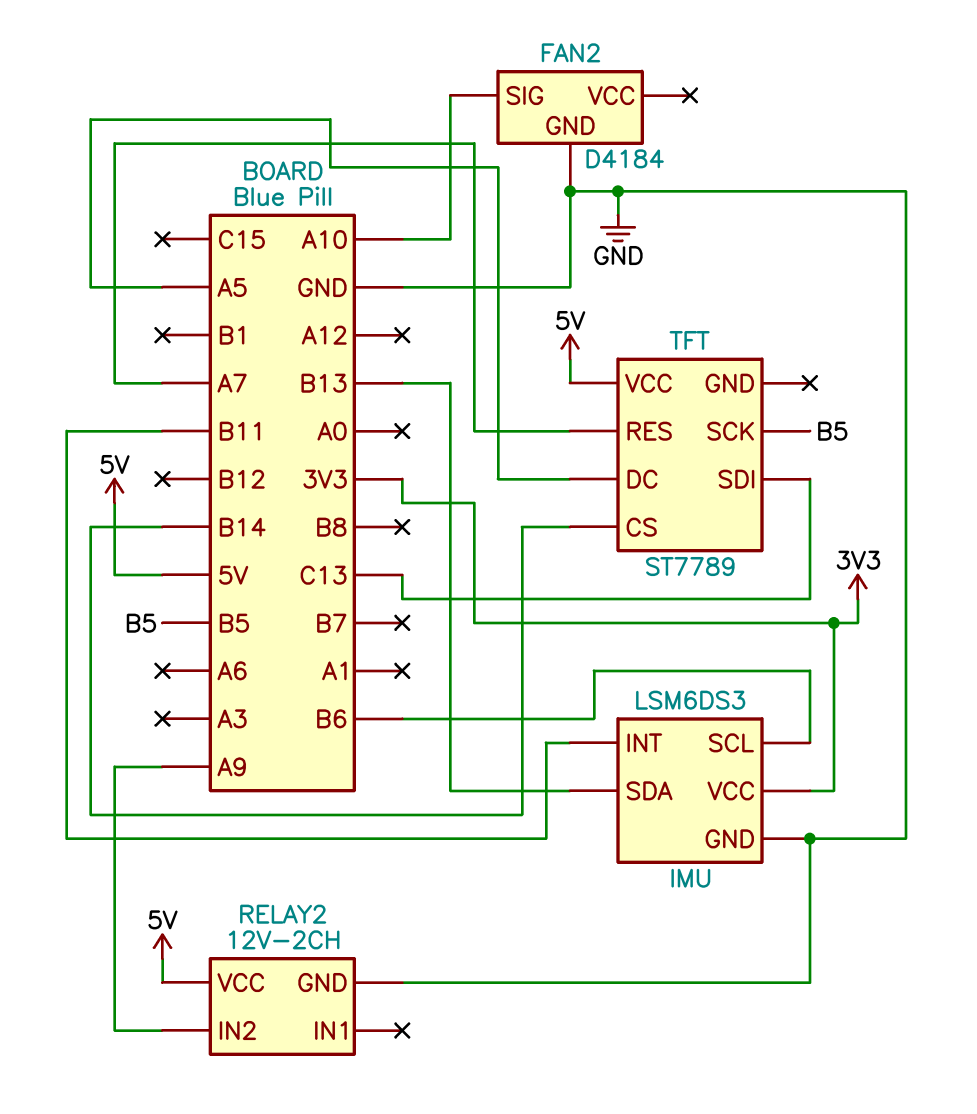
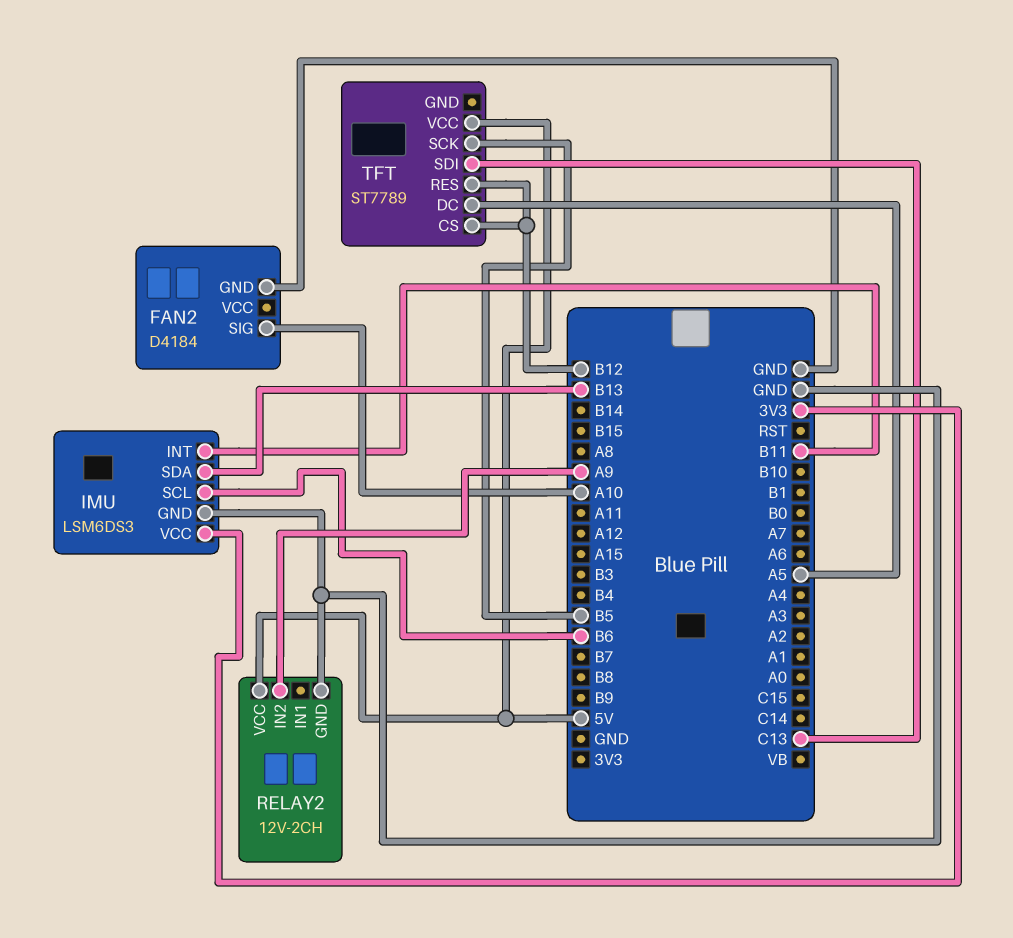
TFT pin CS: B14 -> B12
TFT pin RES: A7 -> B12

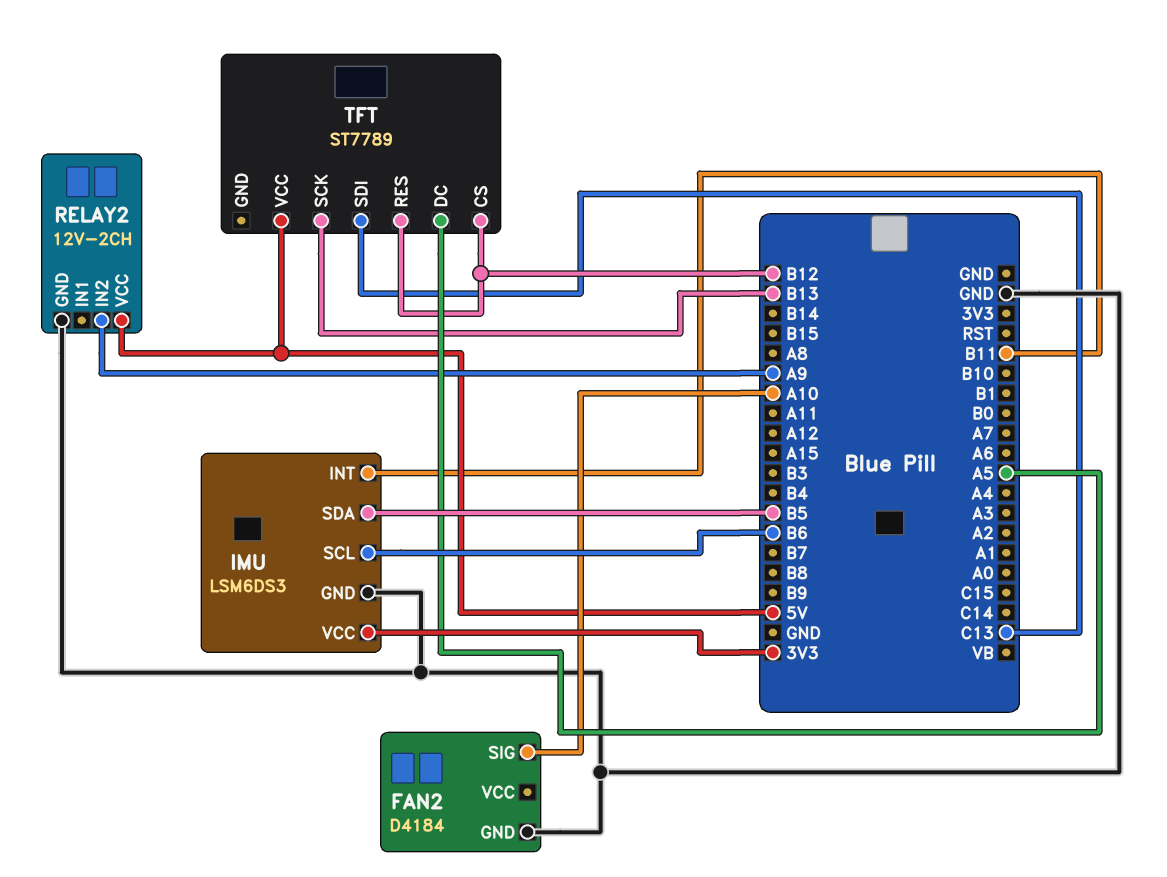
IMU pin SDA: B13 -> B5
TFT pin SCK: B5 -> B13

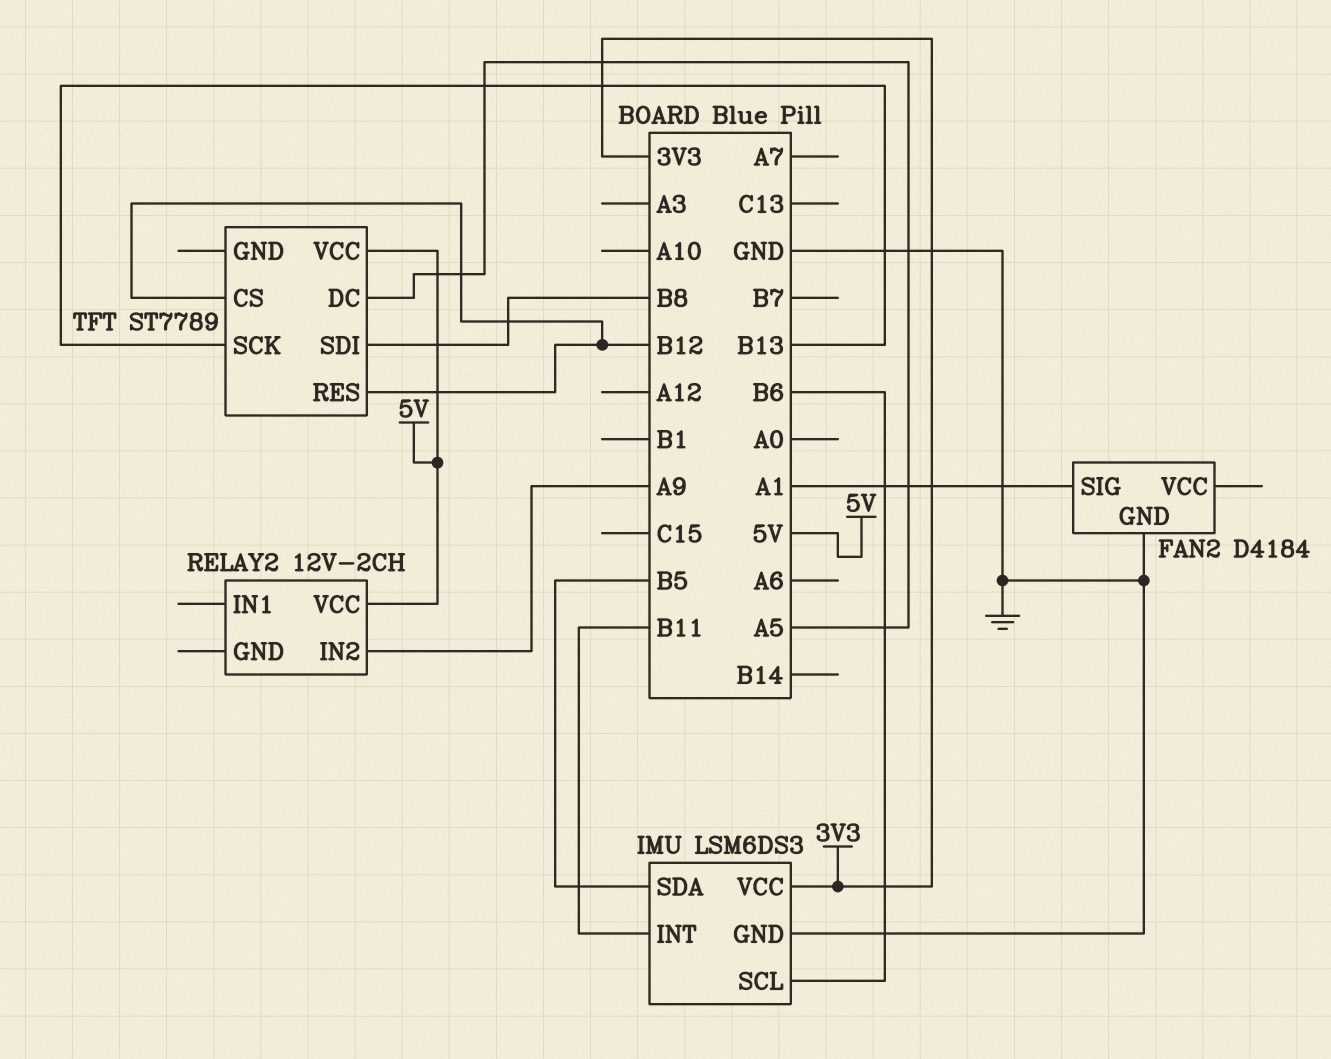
FAN2 pin SIG: A10 -> A1
RELAY2 pin GND: GND -> none
TFT pin SDI: C13 -> B8

